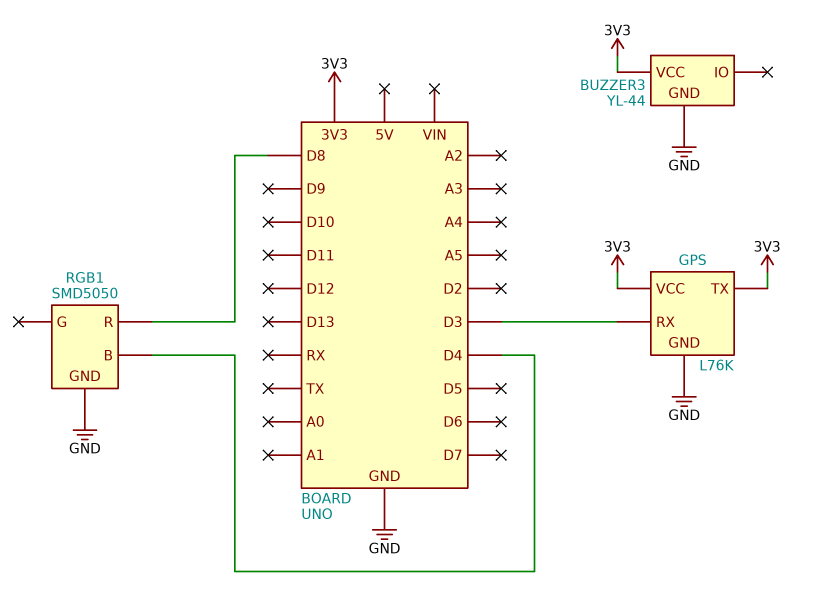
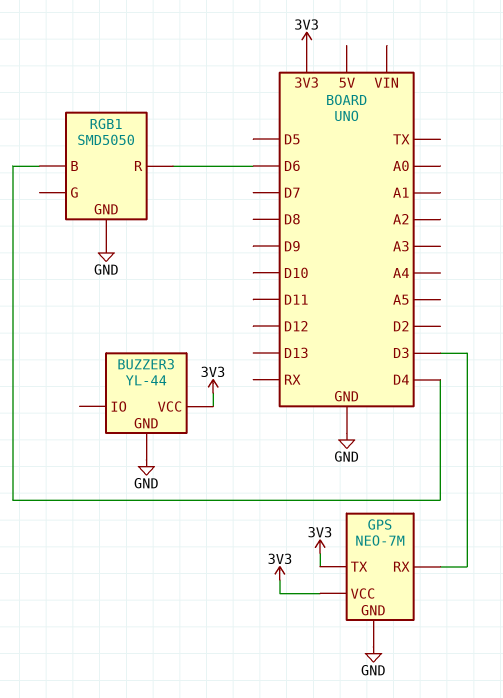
GPS: L76K -> NEO-7M
RGB1 pin R: D8 -> D6

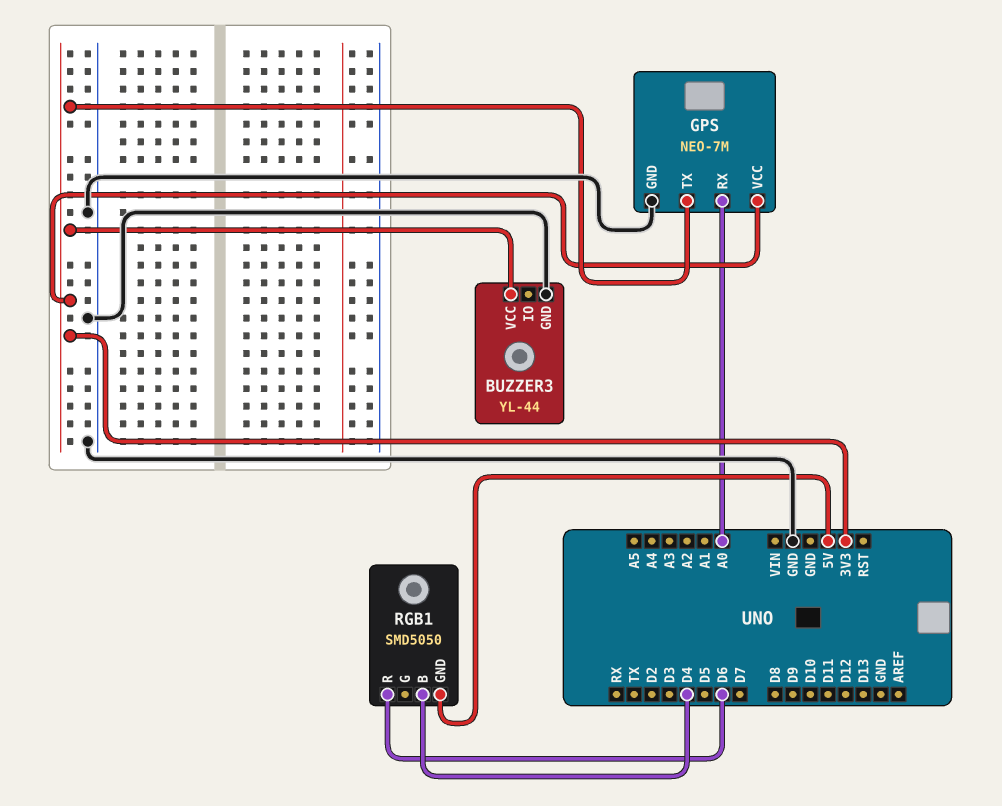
GPS pin RX: D3 -> A0
RGB1 pin GND: GND -> 5V

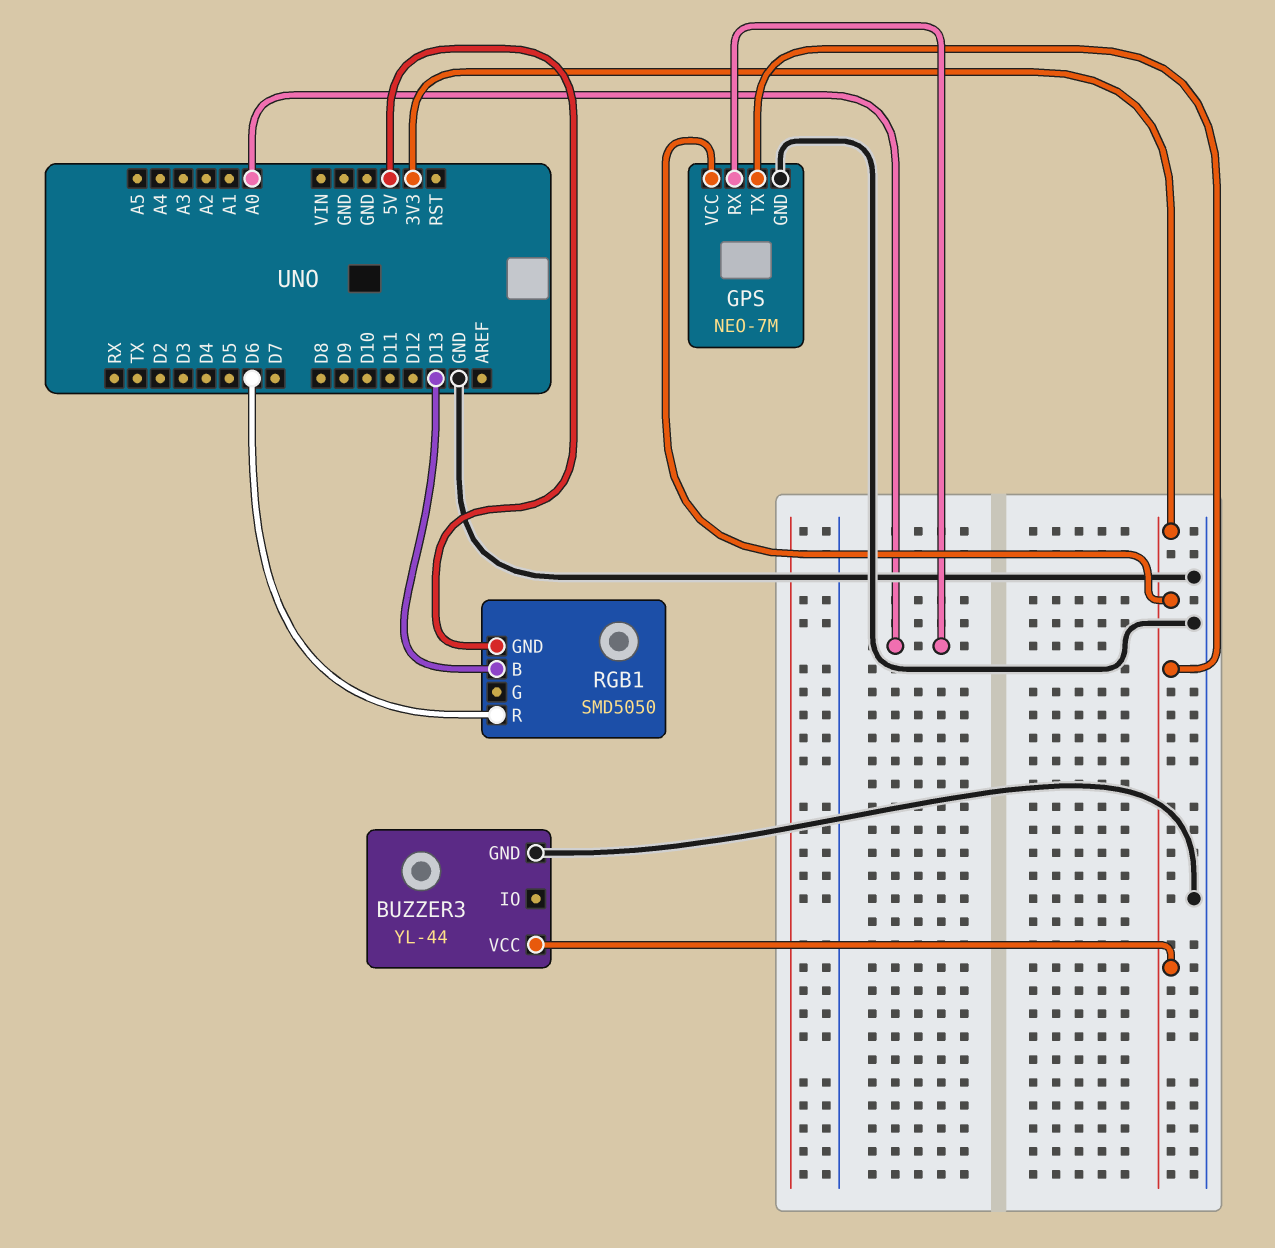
RGB1 pin B: D4 -> D13

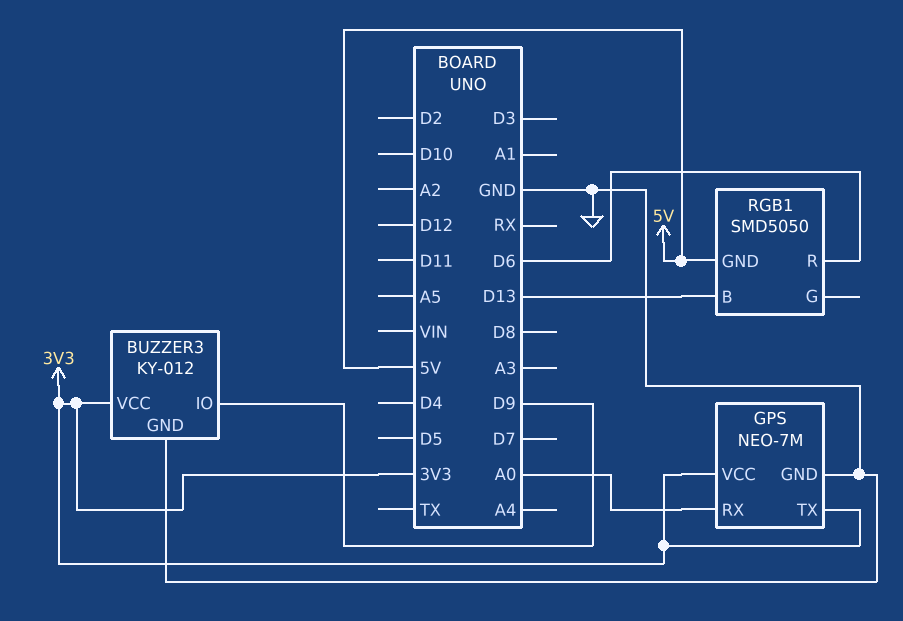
BUZZER3: YL-44 -> KY-012
BUZZER3 pin IO: none -> D9

